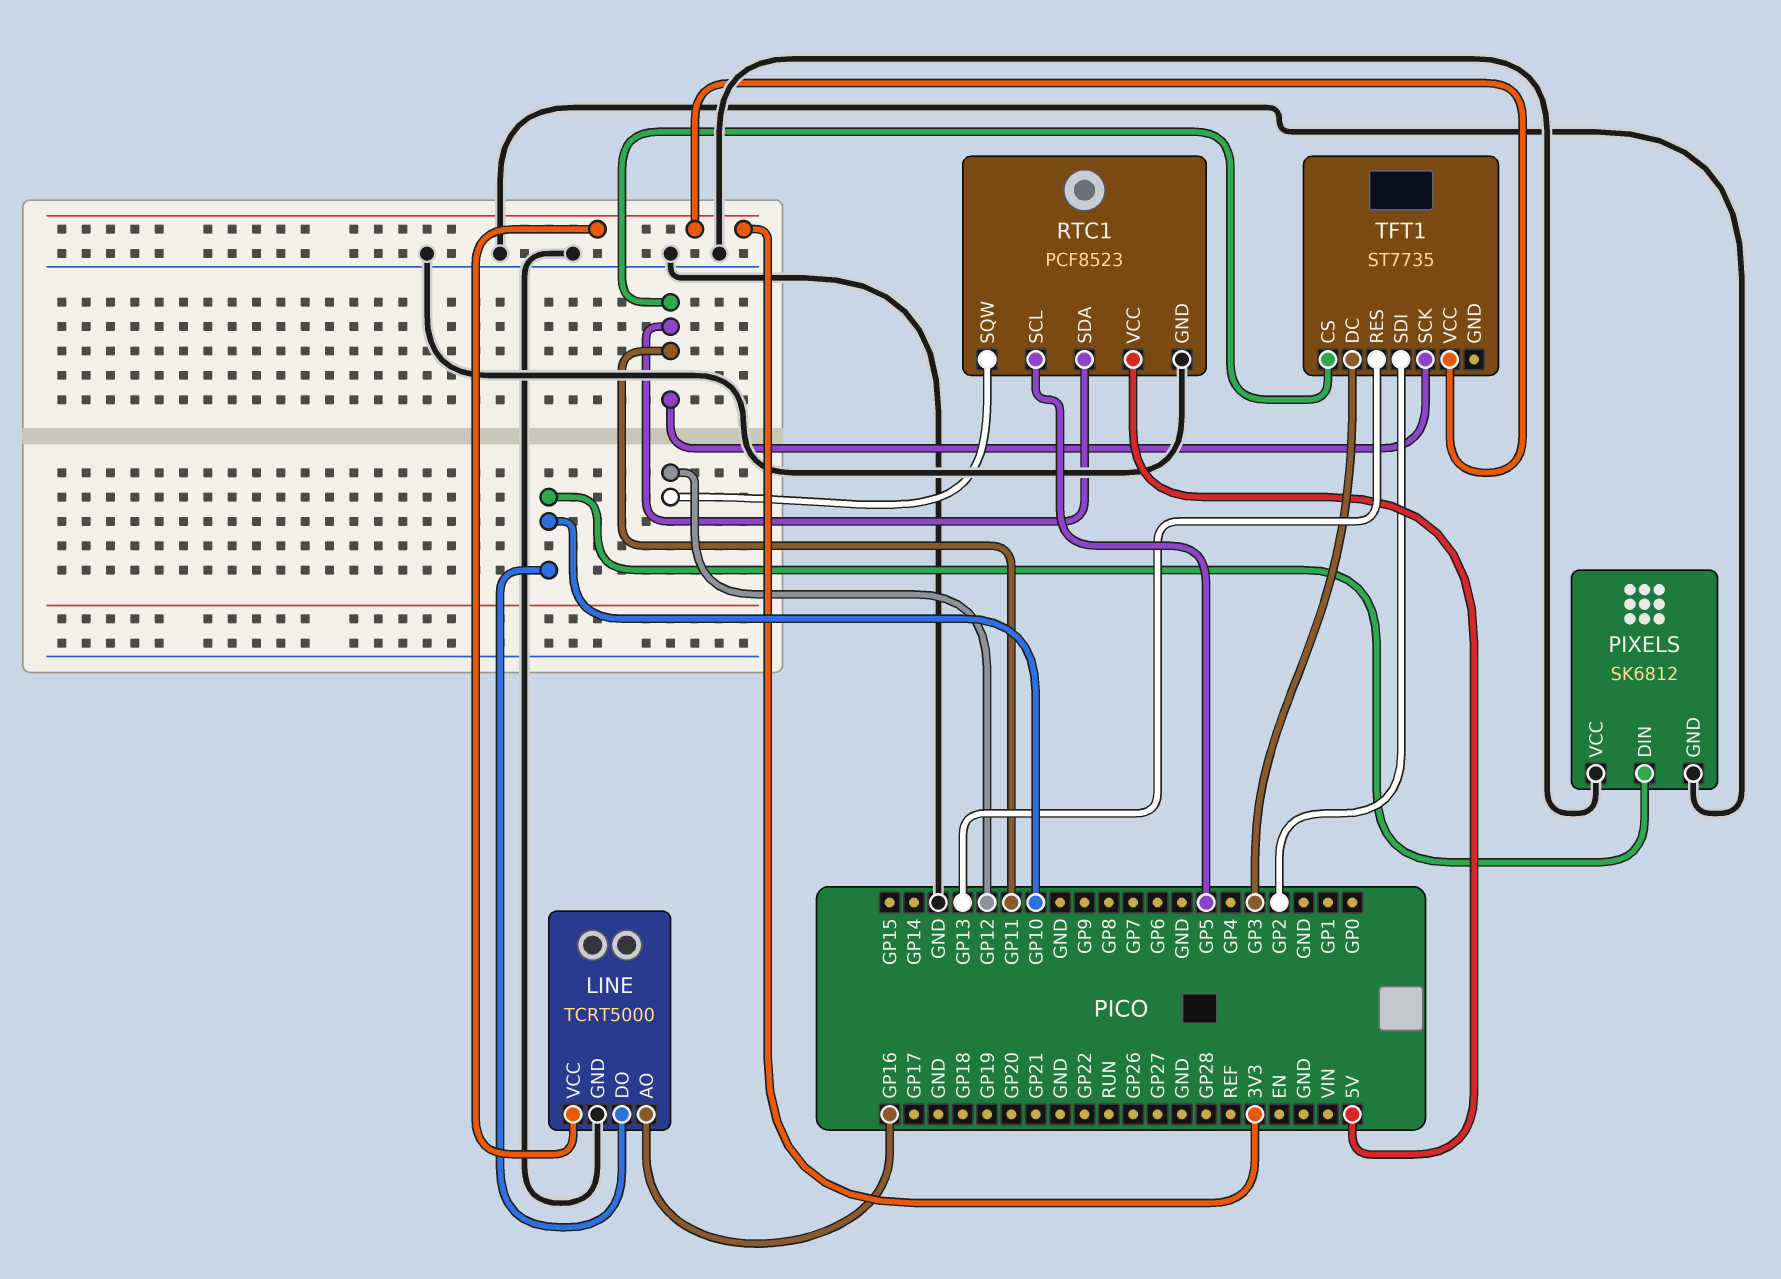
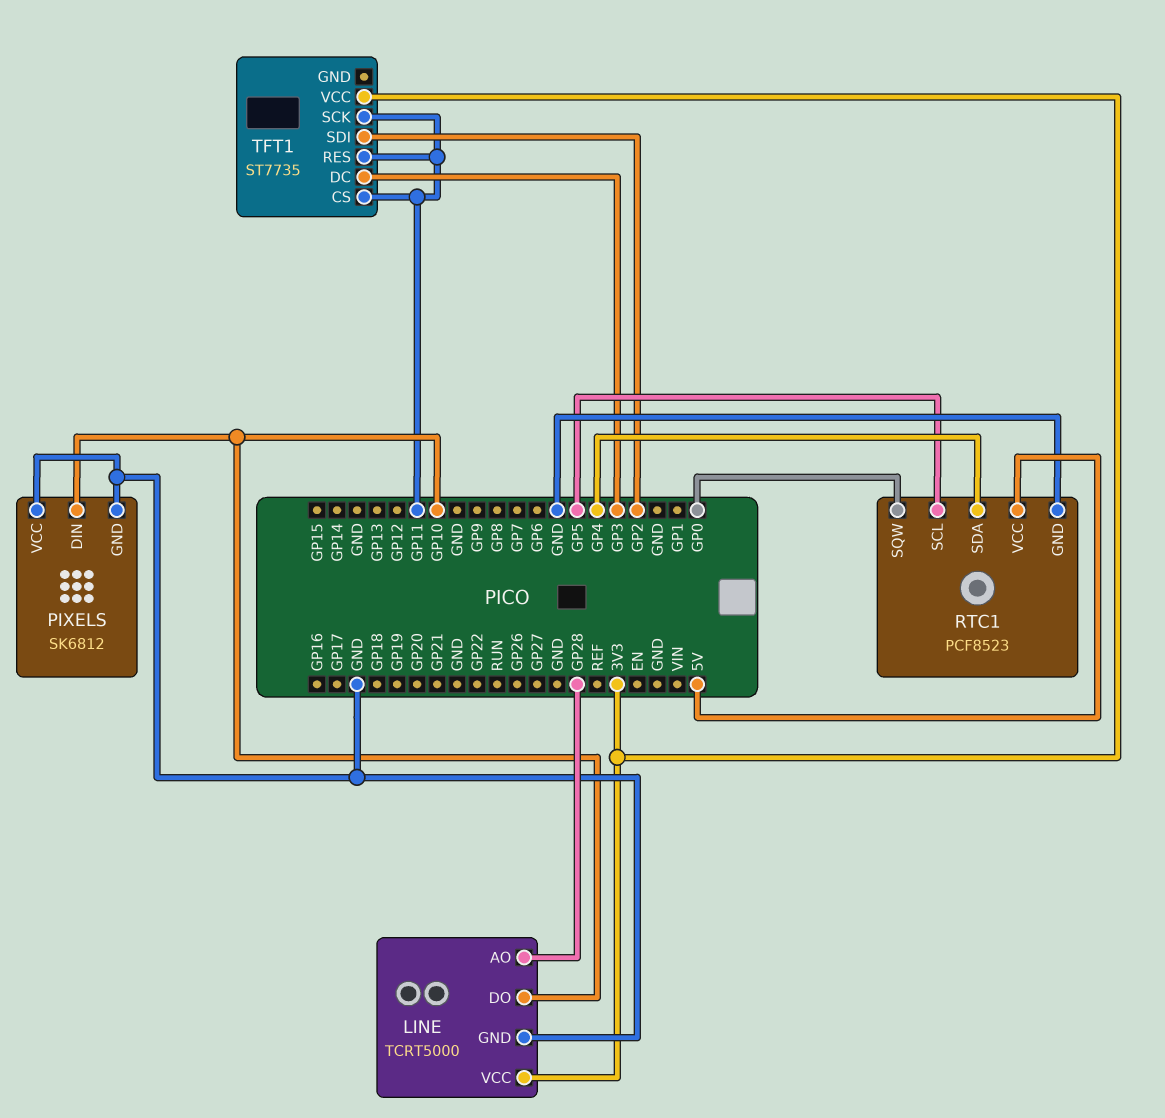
LINE pin AO: GP16 -> GP28
RTC1 pin SDA: GP11 -> GP4
RTC1 pin SQW: GP12 -> GP0
TFT1 pin RES: GP13 -> GP11

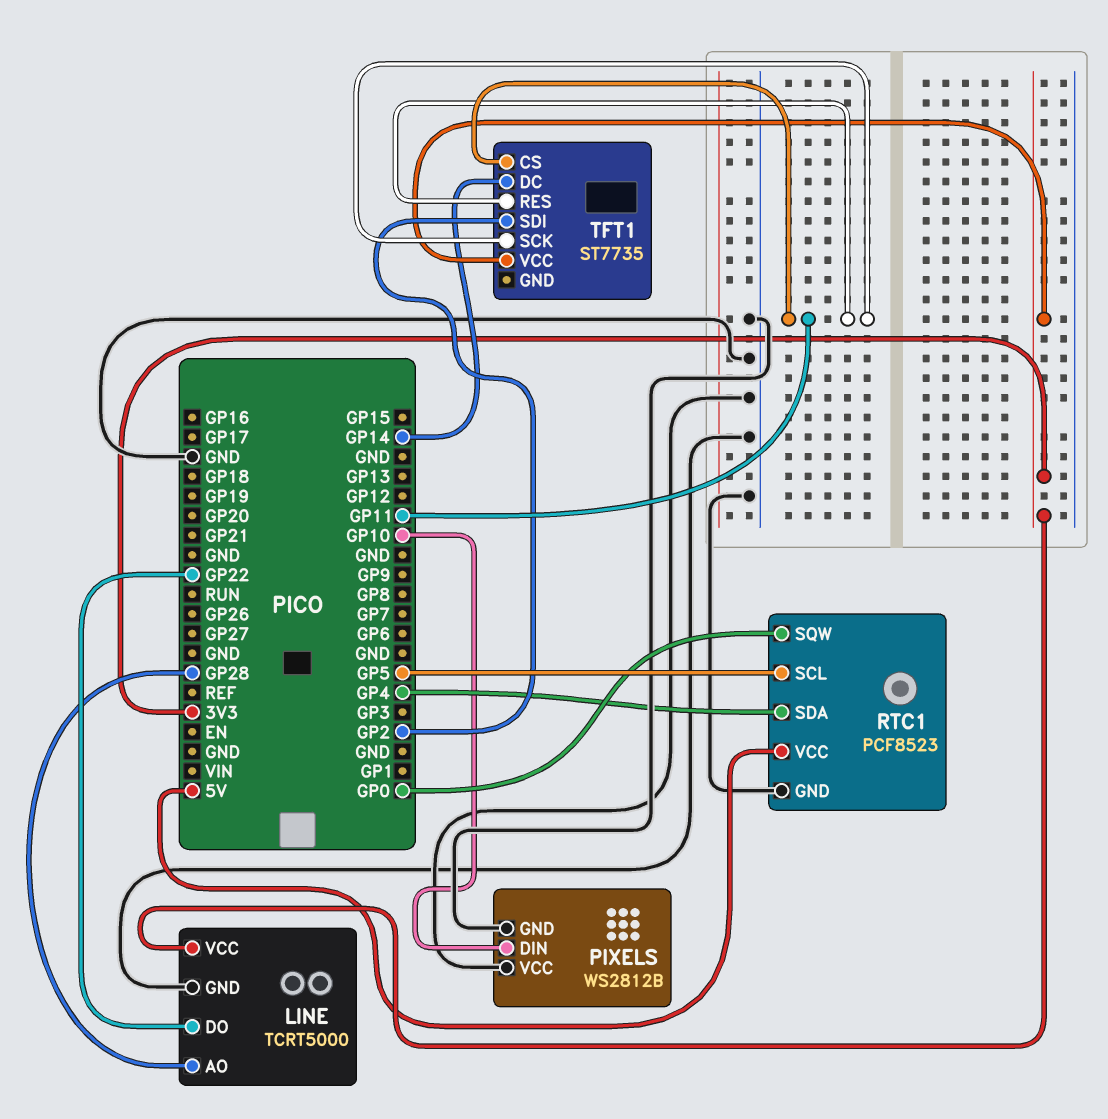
LINE pin DO: GP10 -> GP22
PIXELS: SK6812 -> WS2812B
TFT1 pin DC: GP3 -> GP14

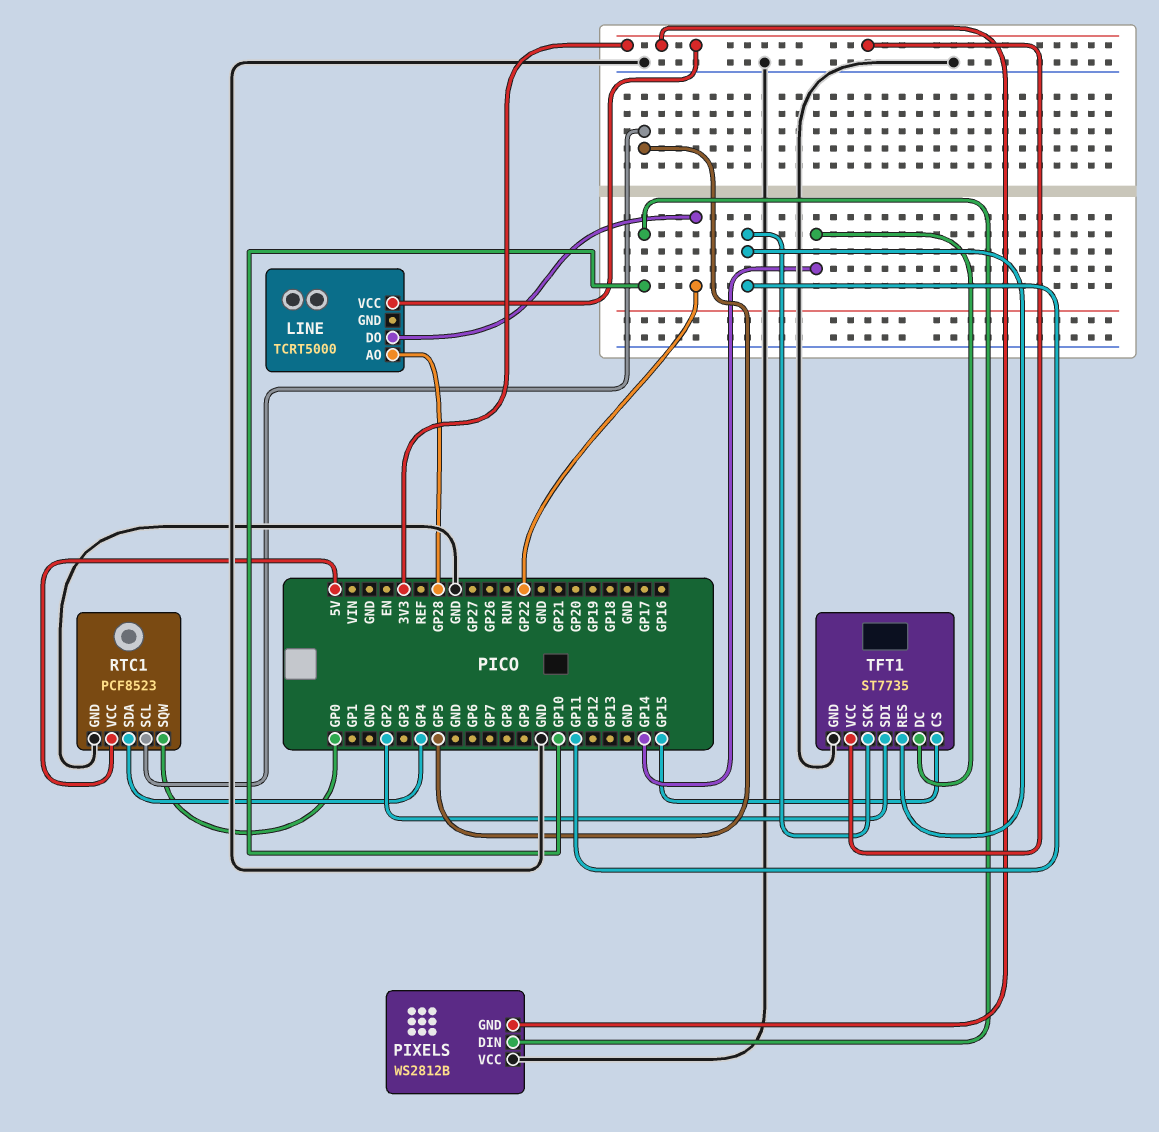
LINE pin GND: GND -> none
PIXELS pin GND: GND -> 3V3
TFT1 pin CS: GP11 -> GP15
TFT1 pin GND: none -> GND

